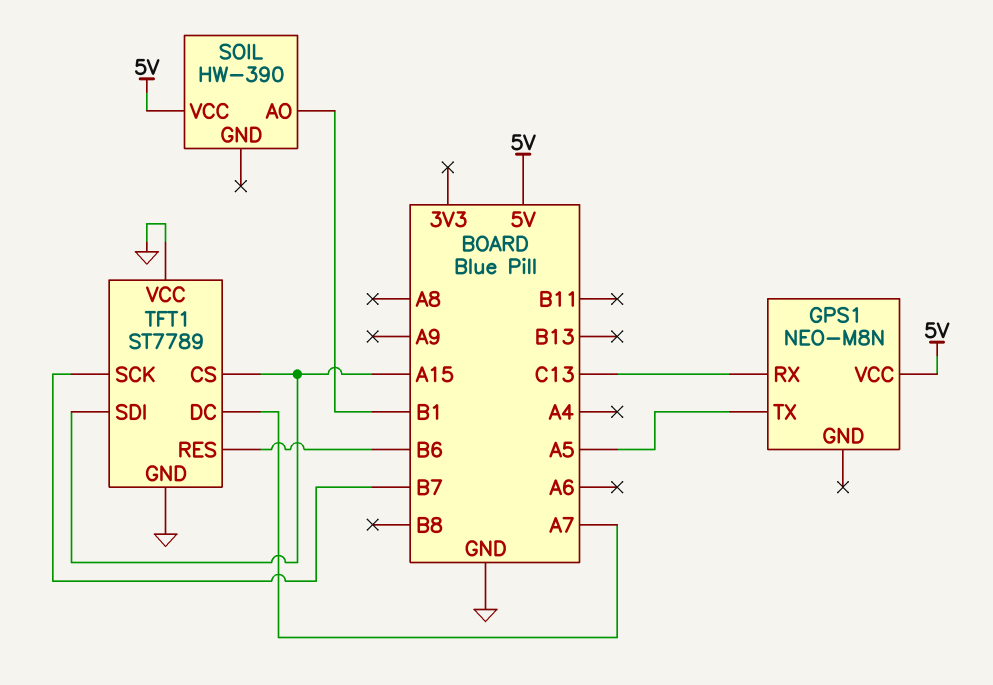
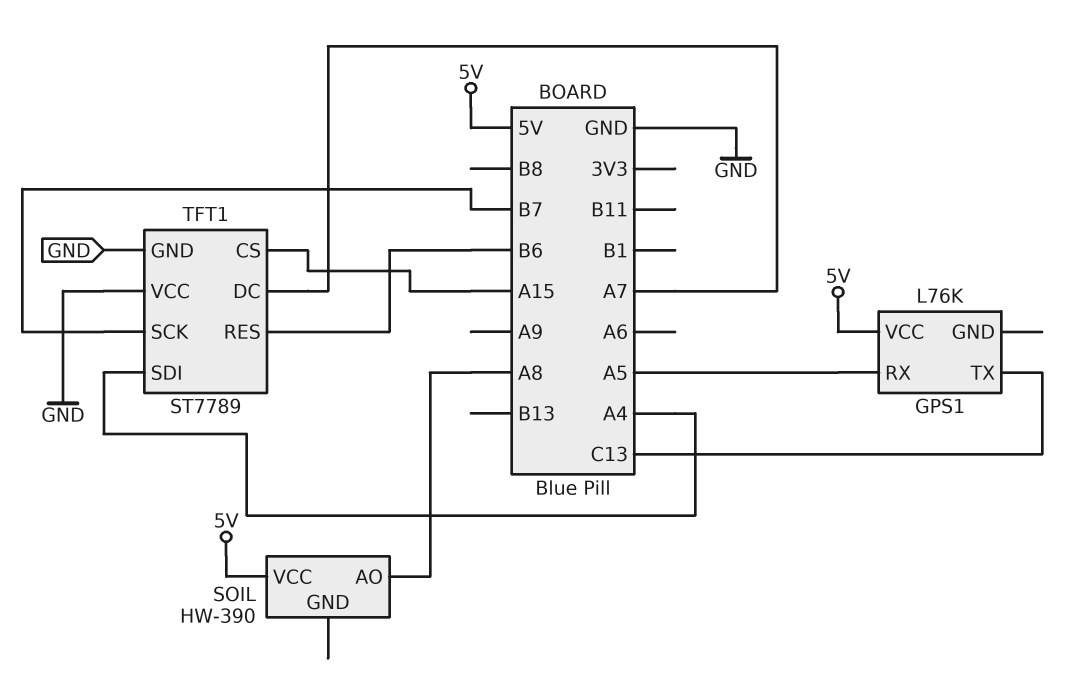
GPS1: NEO-M8N -> L76K
GPS1 pin RX: C13 -> A5
GPS1 pin TX: A5 -> C13
SOIL pin AO: B1 -> A8
TFT1 pin SDI: A15 -> A4

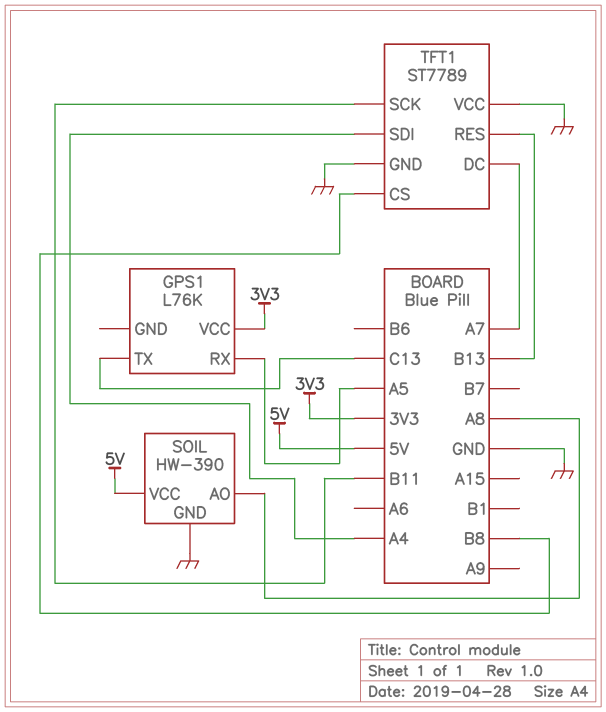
GPS1 pin VCC: 5V -> 3V3
SOIL pin GND: none -> GND
TFT1 pin CS: A15 -> B8
TFT1 pin RES: B6 -> B13
TFT1 pin SCK: B7 -> B11

